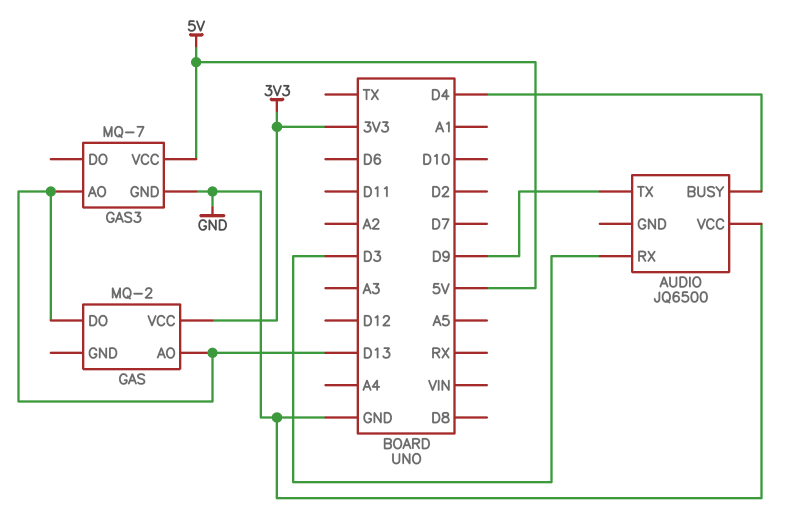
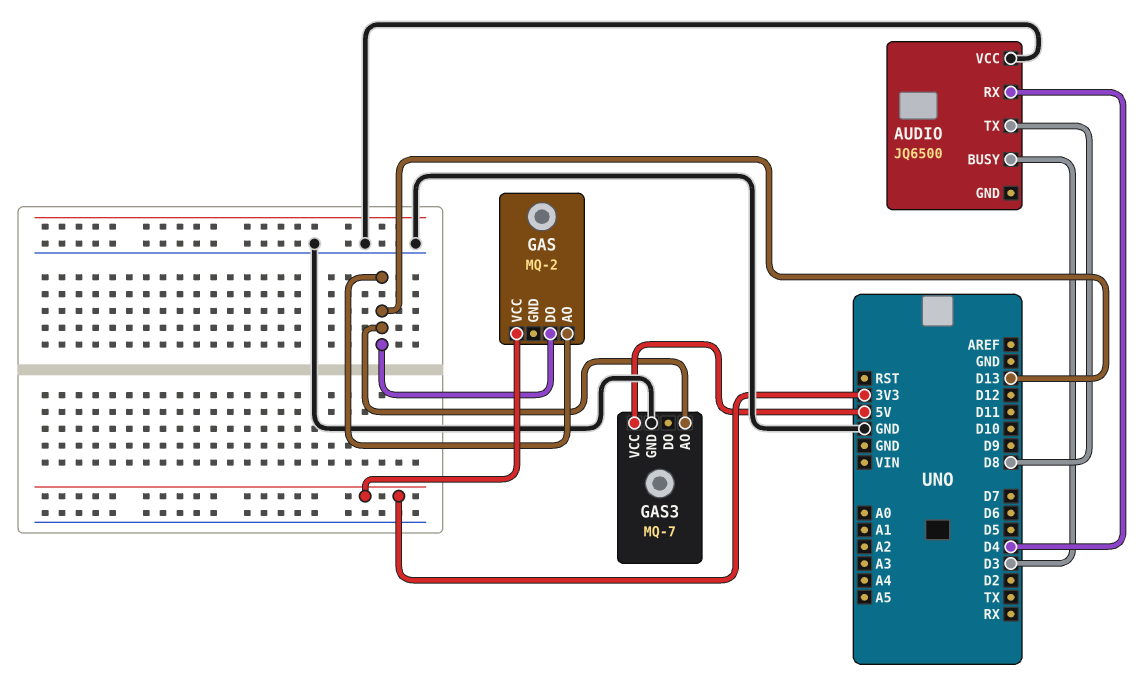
AUDIO pin BUSY: D4 -> D3
AUDIO pin RX: D3 -> D4
AUDIO pin TX: D9 -> D8

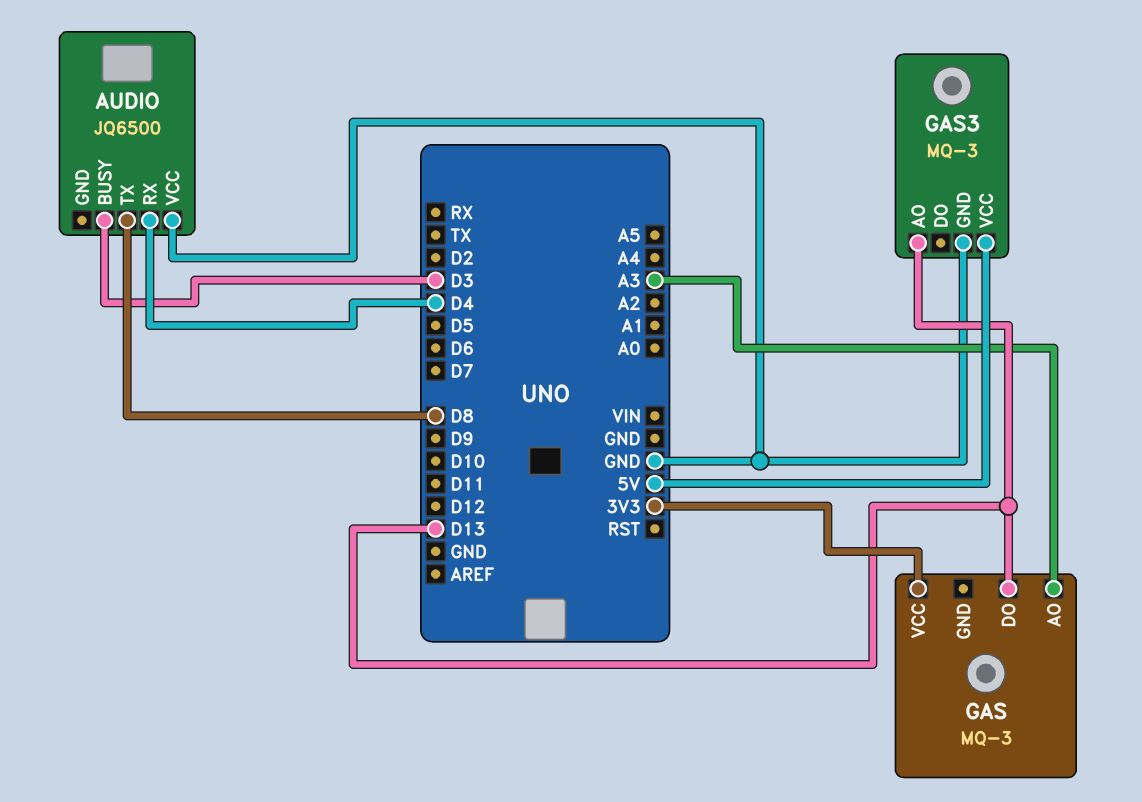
GAS: MQ-2 -> MQ-3
GAS pin AO: D13 -> A3
GAS3: MQ-7 -> MQ-3

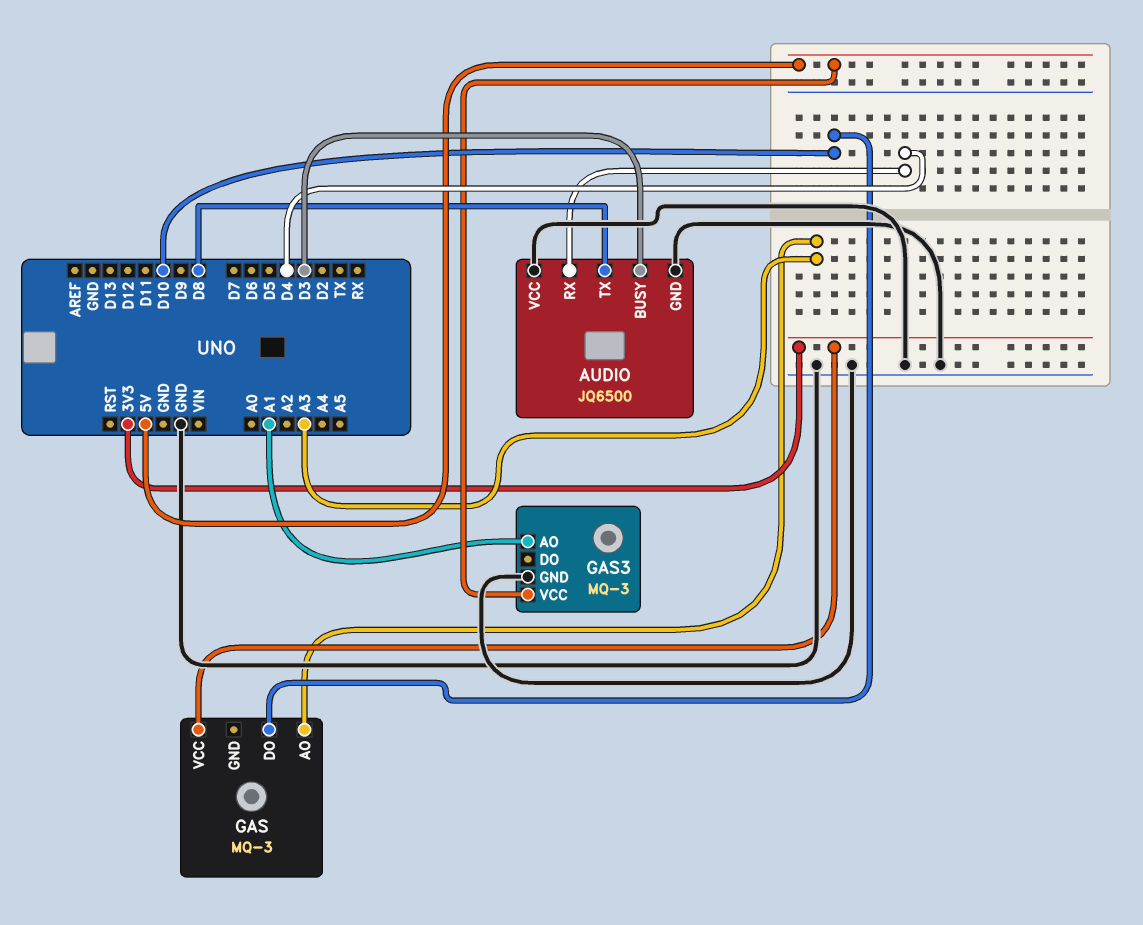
AUDIO pin GND: none -> GND
GAS pin DO: D13 -> D10
GAS3 pin AO: D13 -> A1

